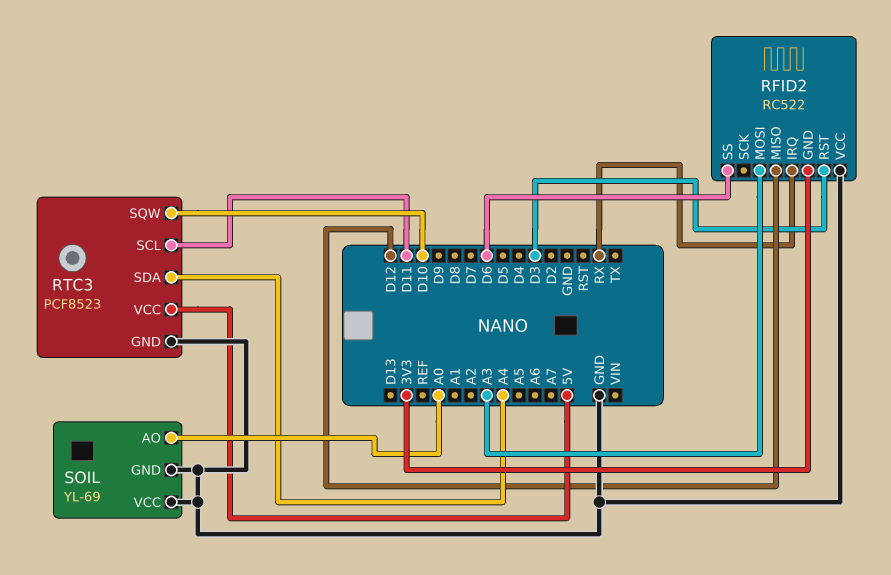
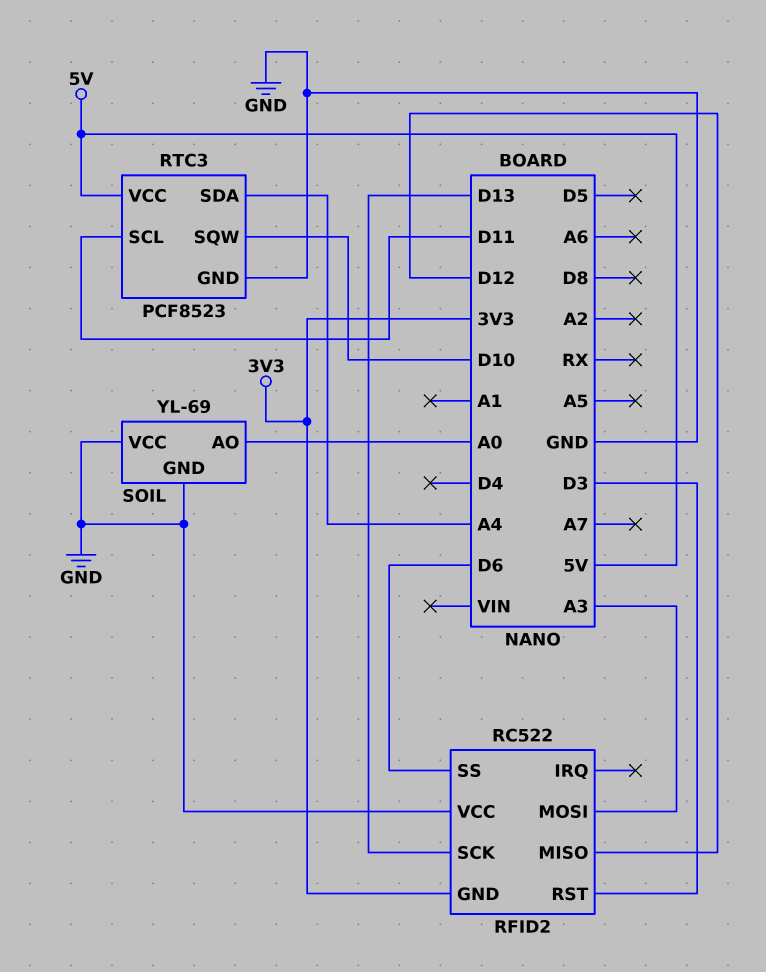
RFID2 pin IRQ: RX -> none
RFID2 pin SCK: none -> D13

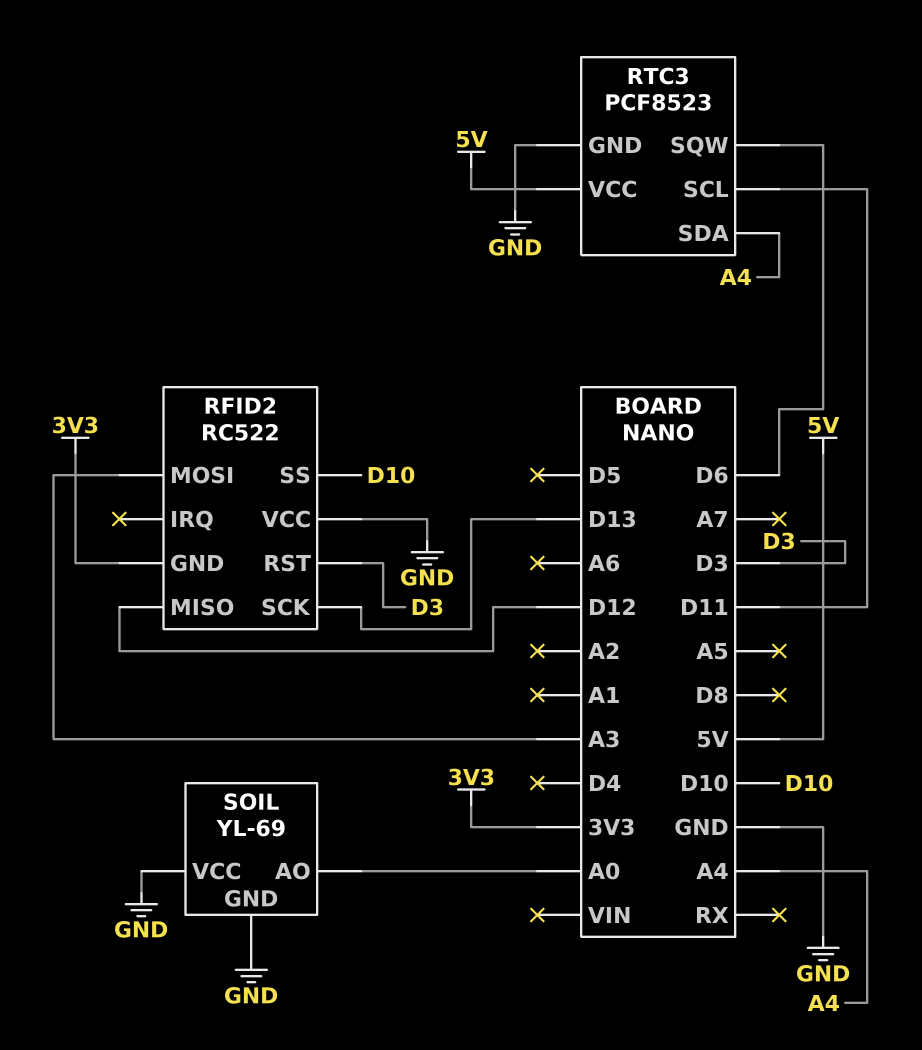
RFID2 pin SS: D6 -> D10
RTC3 pin SQW: D10 -> D6

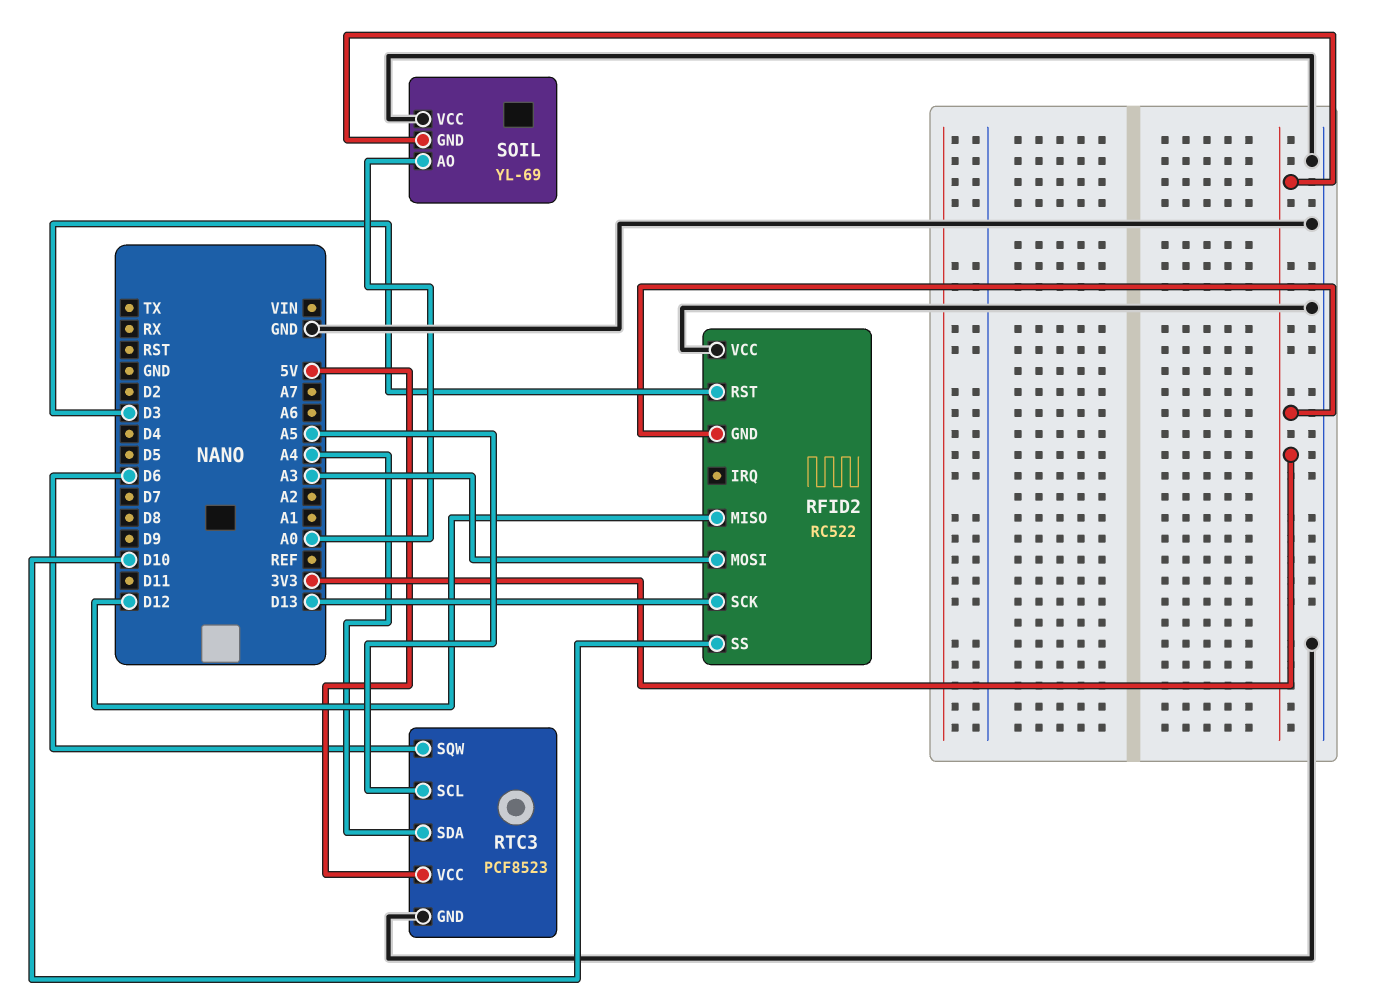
RTC3 pin SCL: D11 -> A5
SOIL pin GND: GND -> 3V3

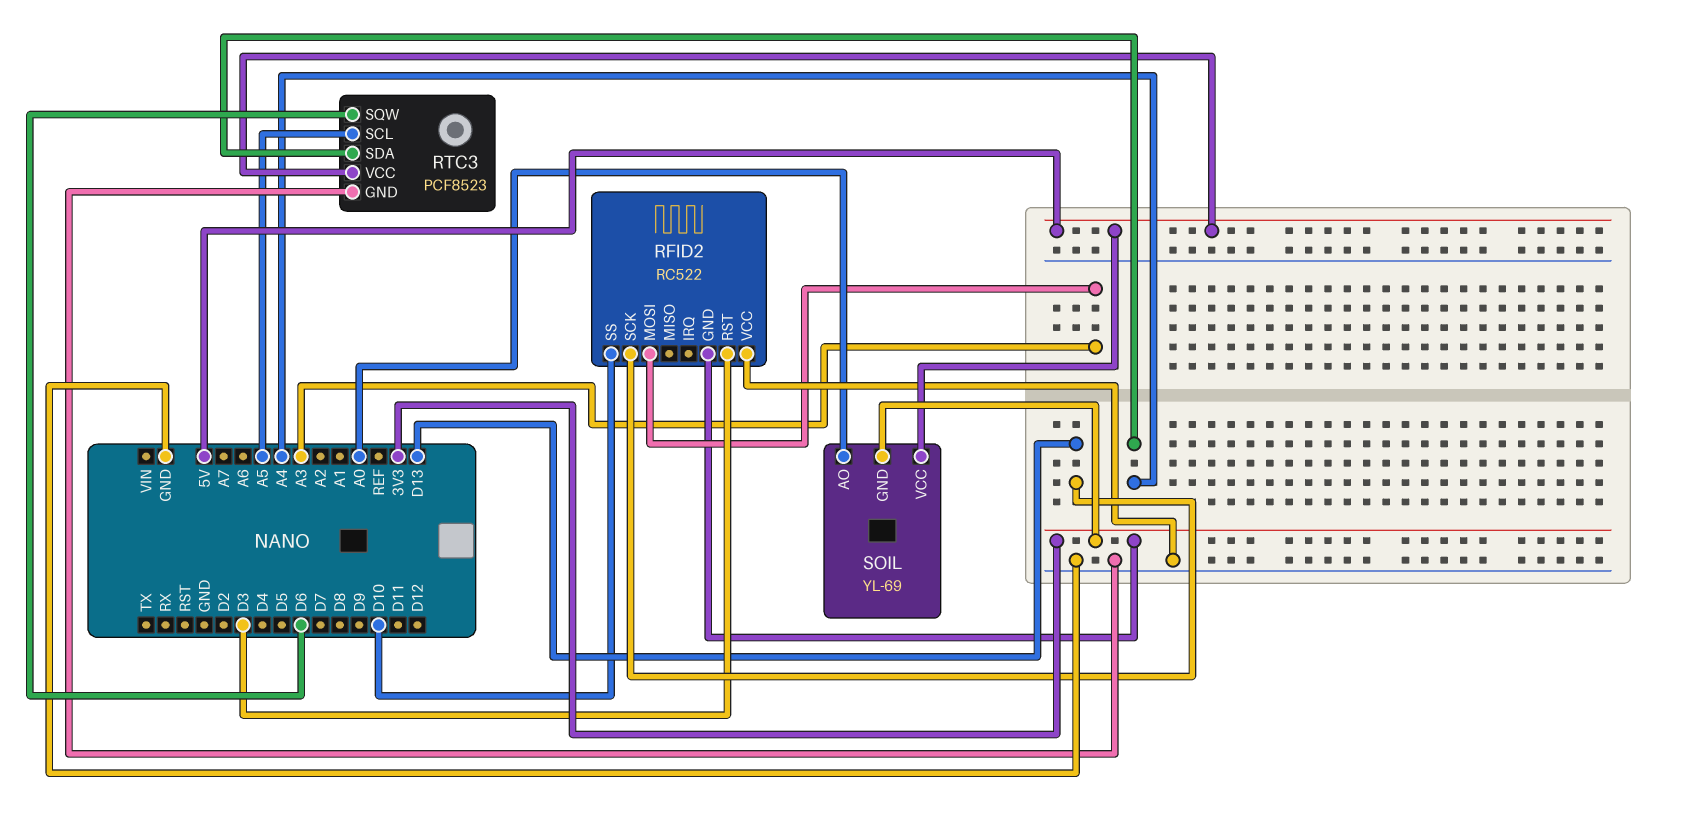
RFID2 pin MISO: D12 -> none
SOIL pin VCC: GND -> 5V

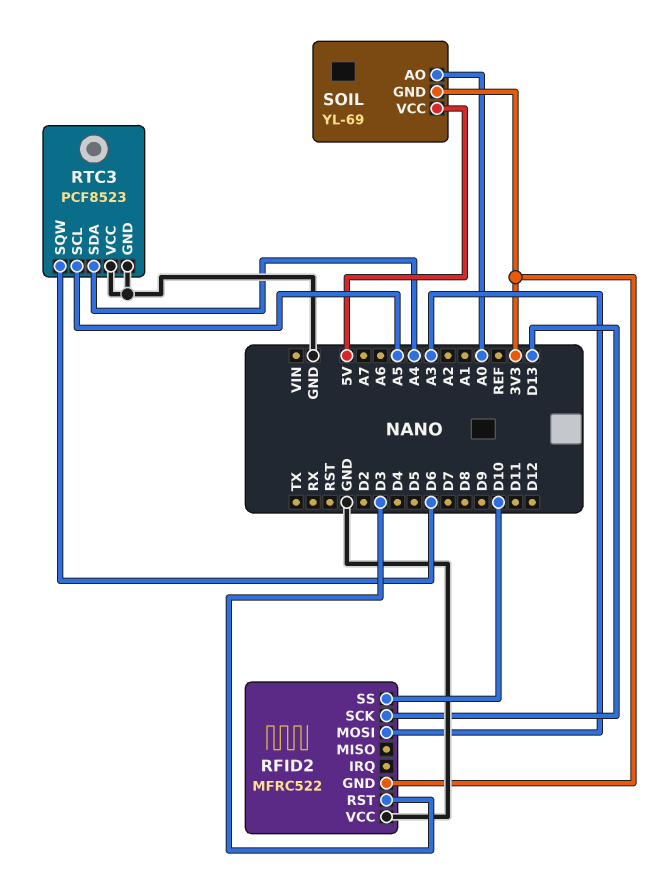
RFID2: RC522 -> MFRC522
RTC3 pin VCC: 5V -> GND

